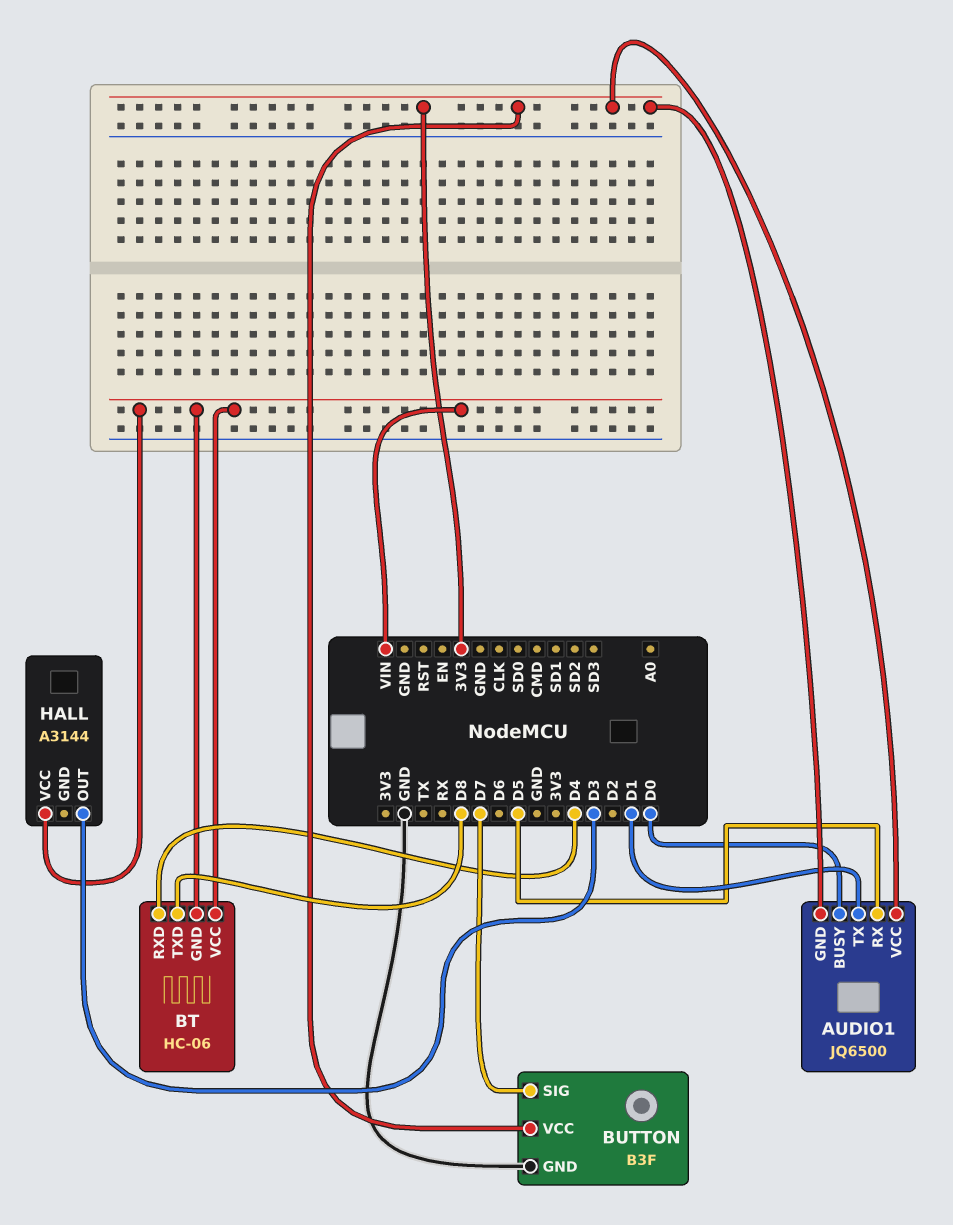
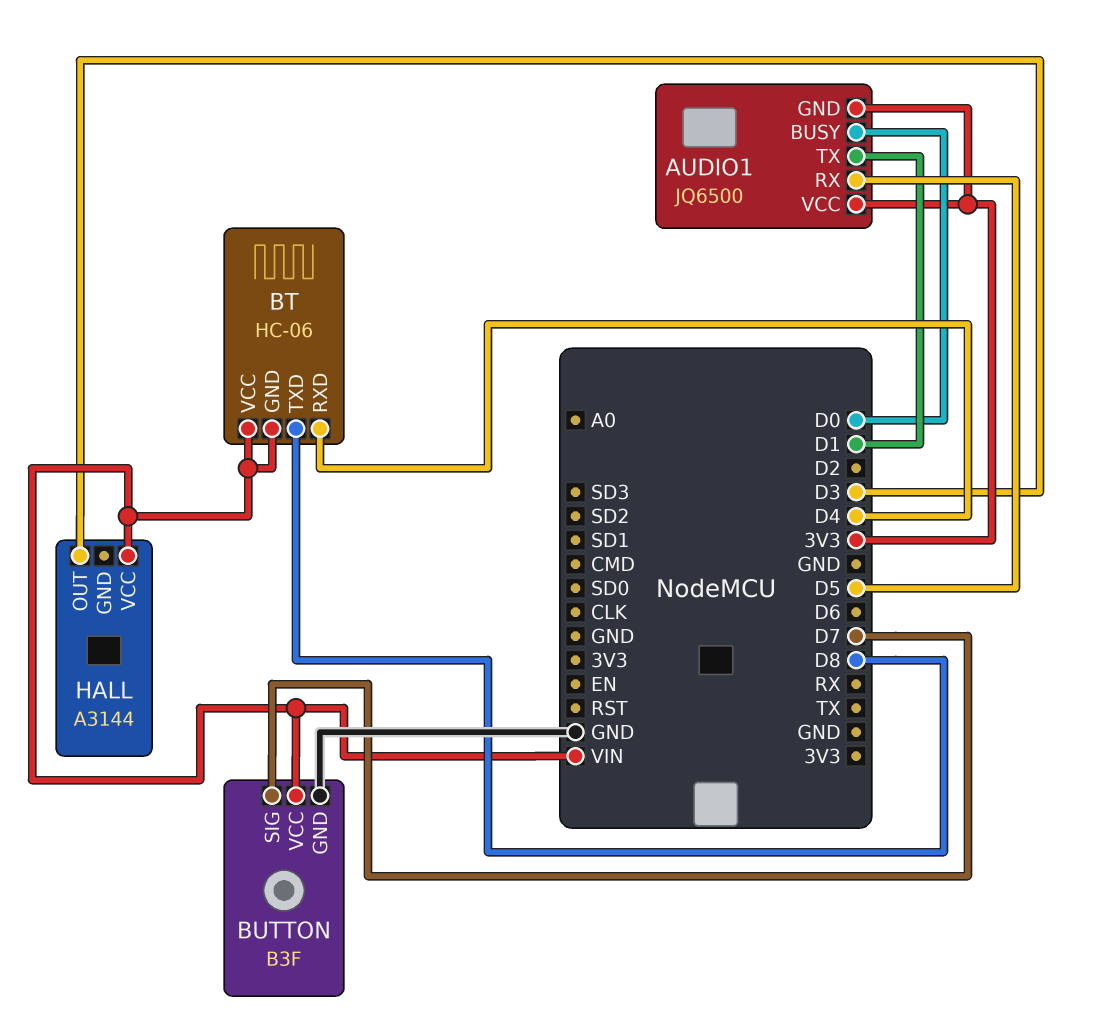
BUTTON pin VCC: 3V3 -> VIN

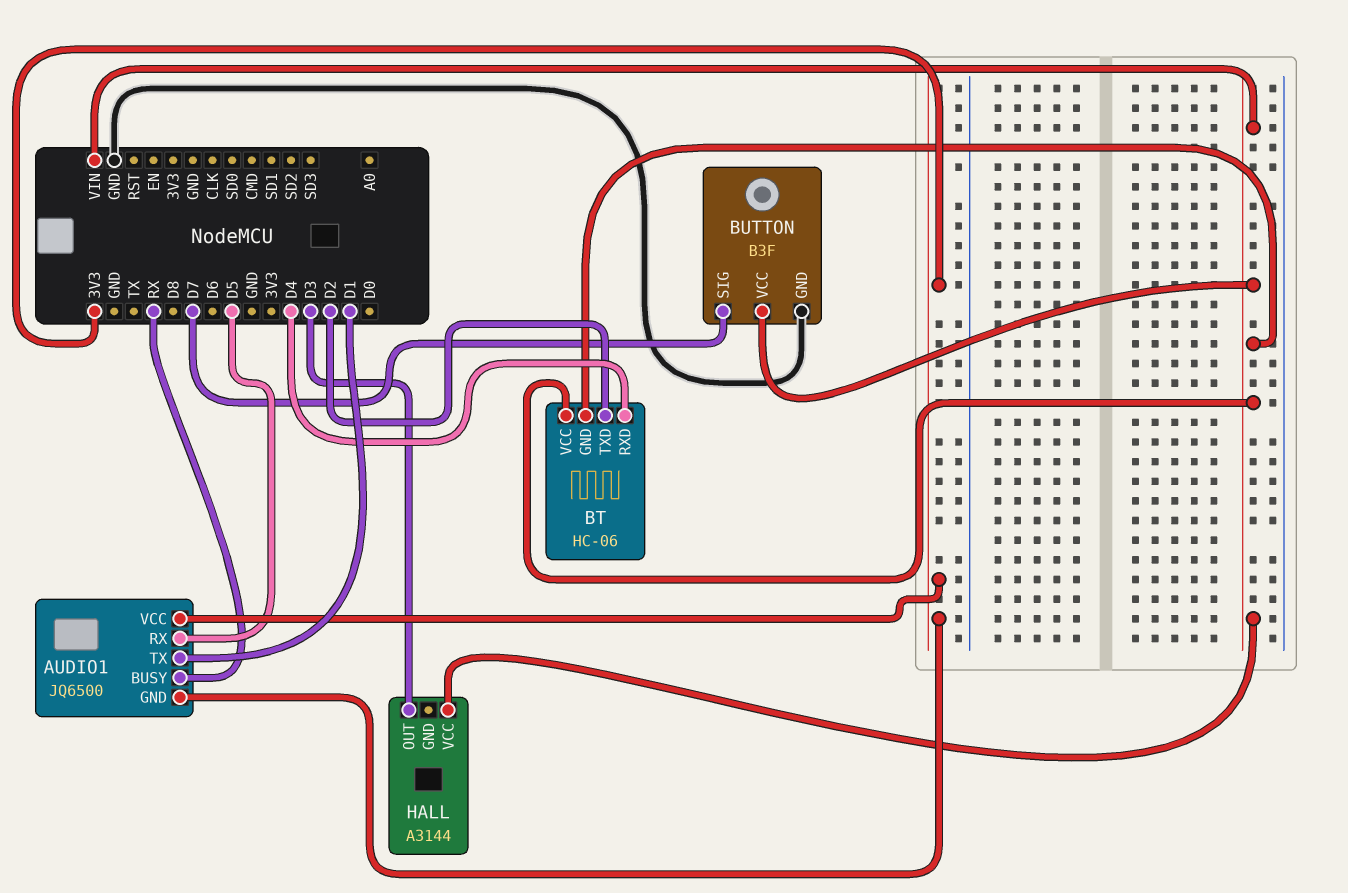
AUDIO1 pin BUSY: D0 -> RX
BT pin TXD: D8 -> D2

